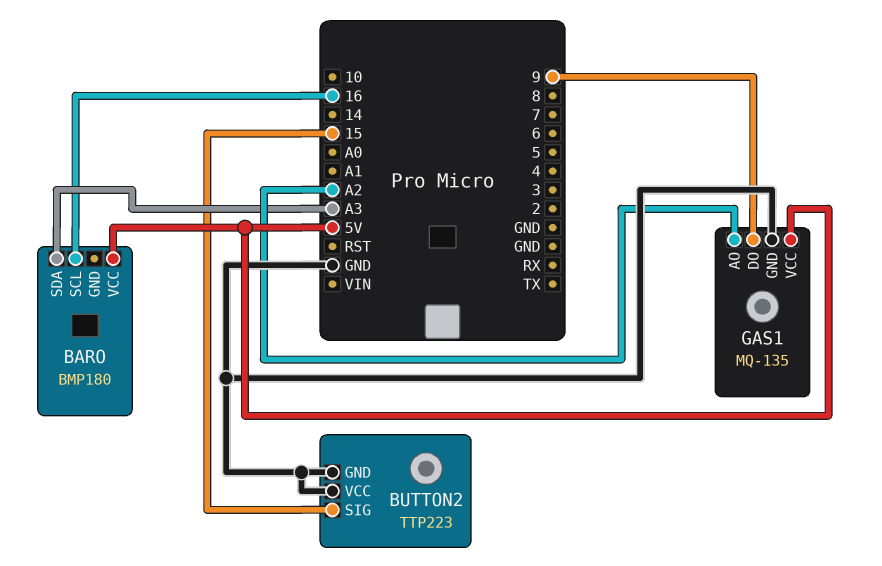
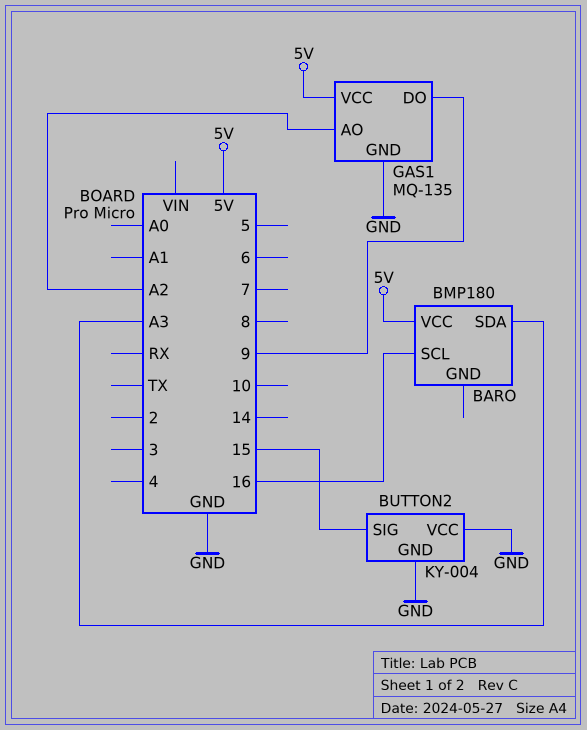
BUTTON2: TTP223 -> KY-004

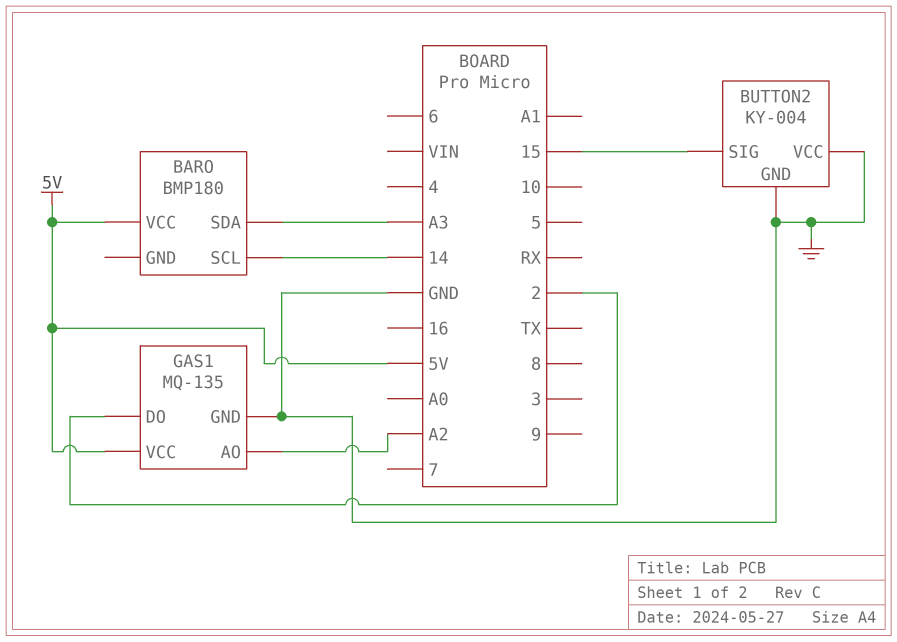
BARO pin SCL: 16 -> 14
GAS1 pin DO: 9 -> 2

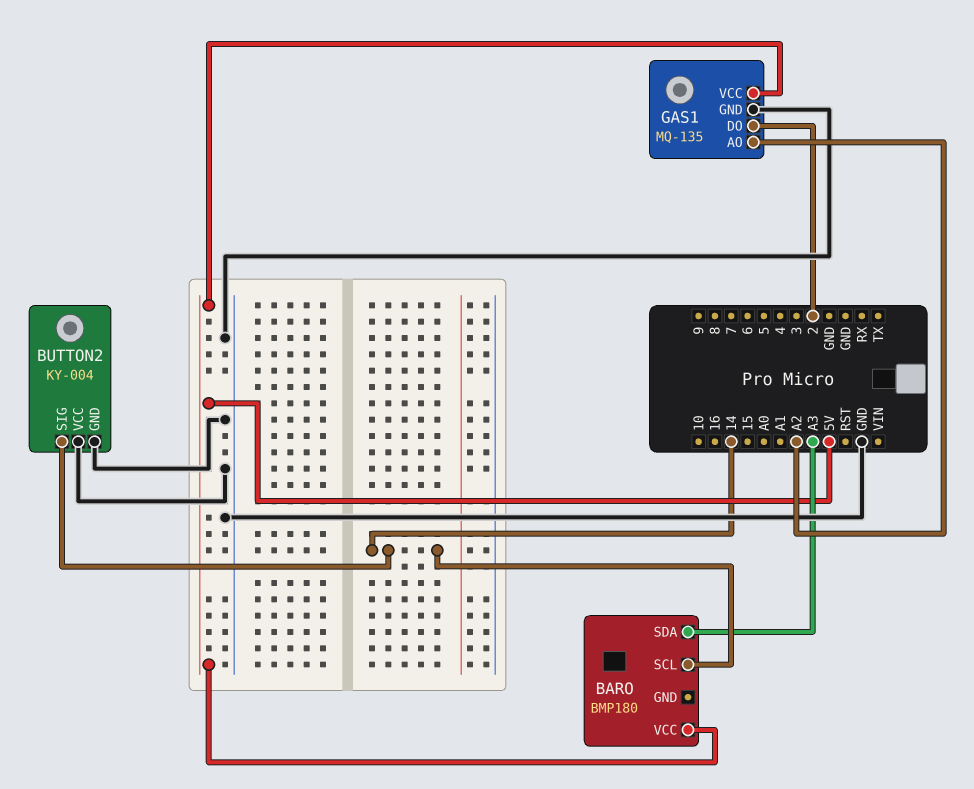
BUTTON2 pin SIG: 15 -> 14

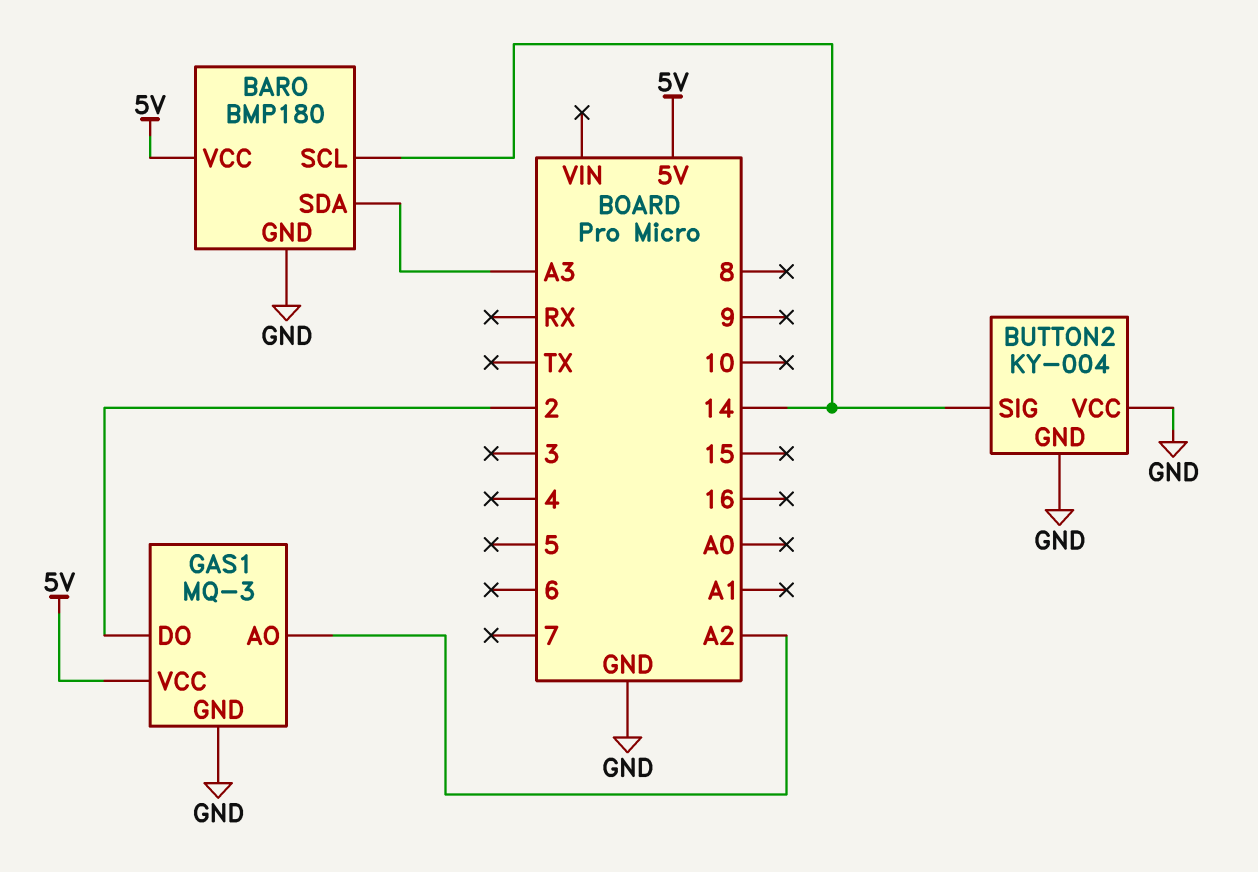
BARO pin GND: none -> GND
GAS1: MQ-135 -> MQ-3

